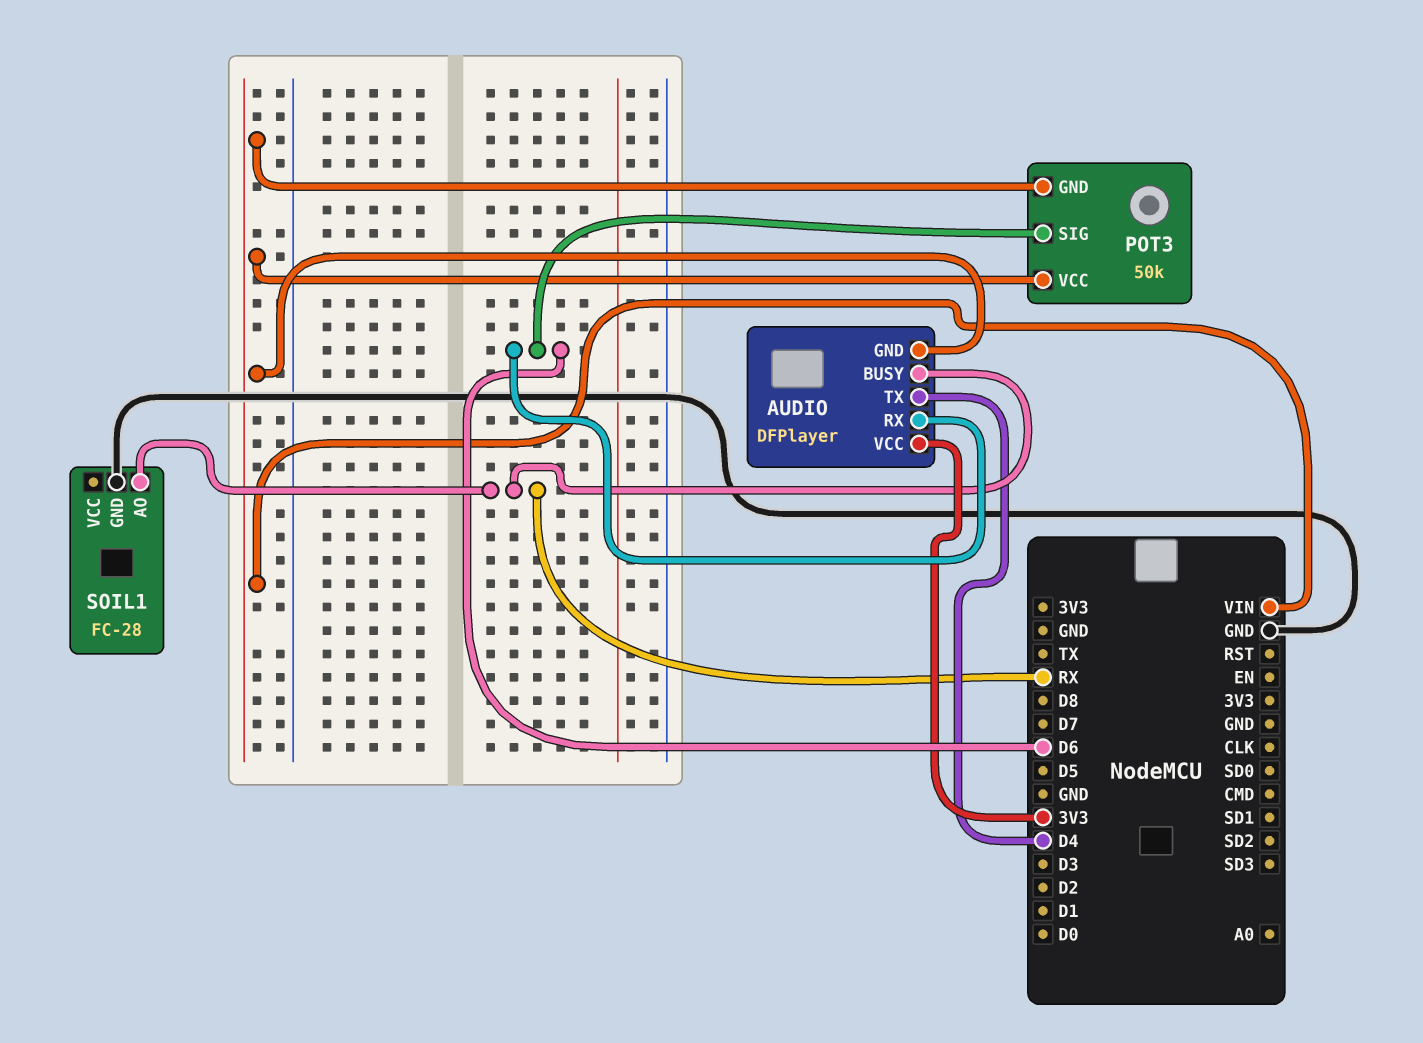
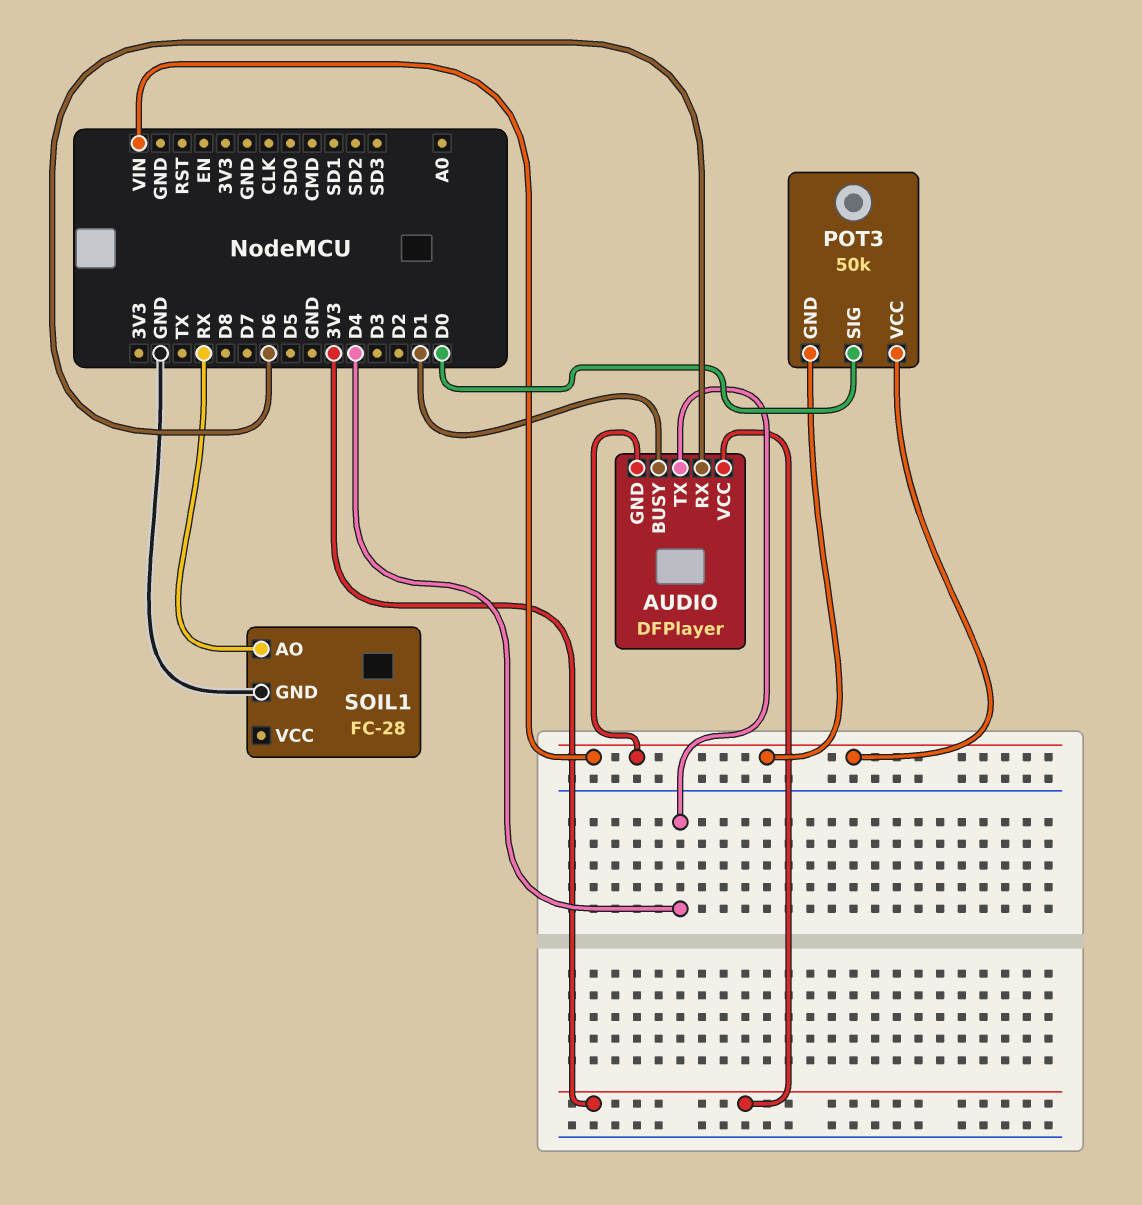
AUDIO pin BUSY: RX -> D1
POT3 pin SIG: D6 -> D0

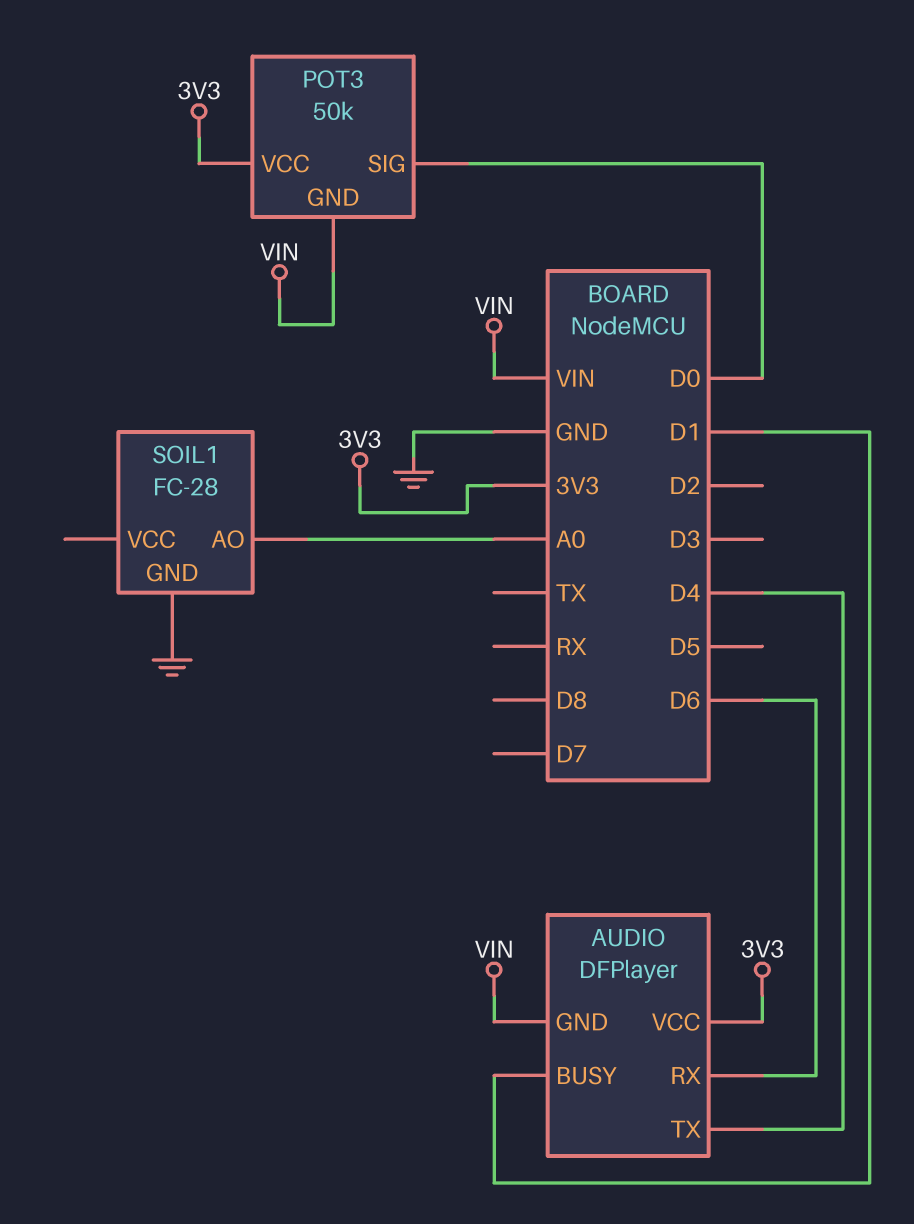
POT3 pin VCC: VIN -> 3V3
SOIL1 pin AO: RX -> A0

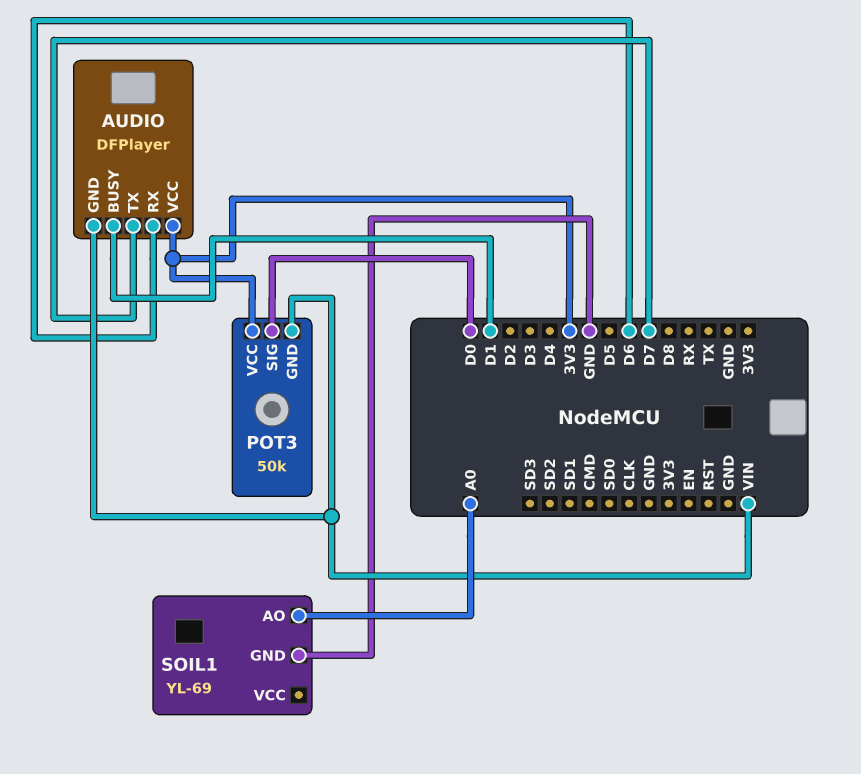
AUDIO pin TX: D4 -> D7
SOIL1: FC-28 -> YL-69

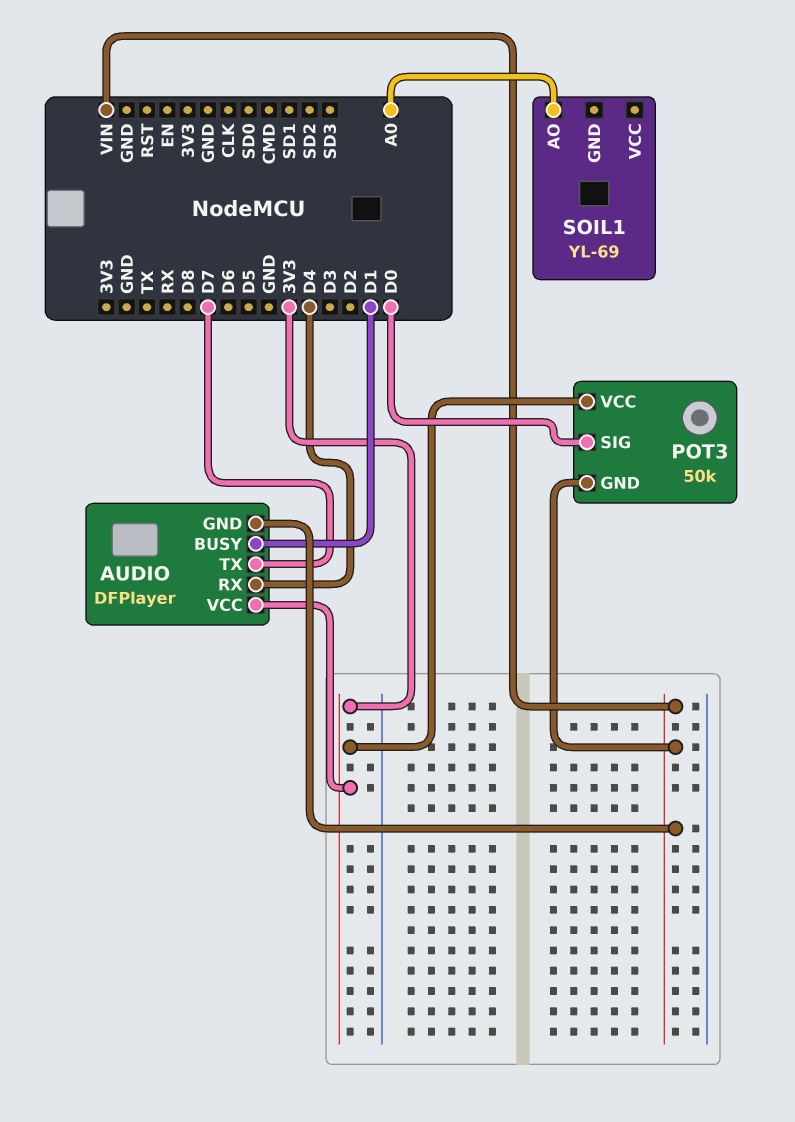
AUDIO pin RX: D6 -> D4
SOIL1 pin GND: GND -> none

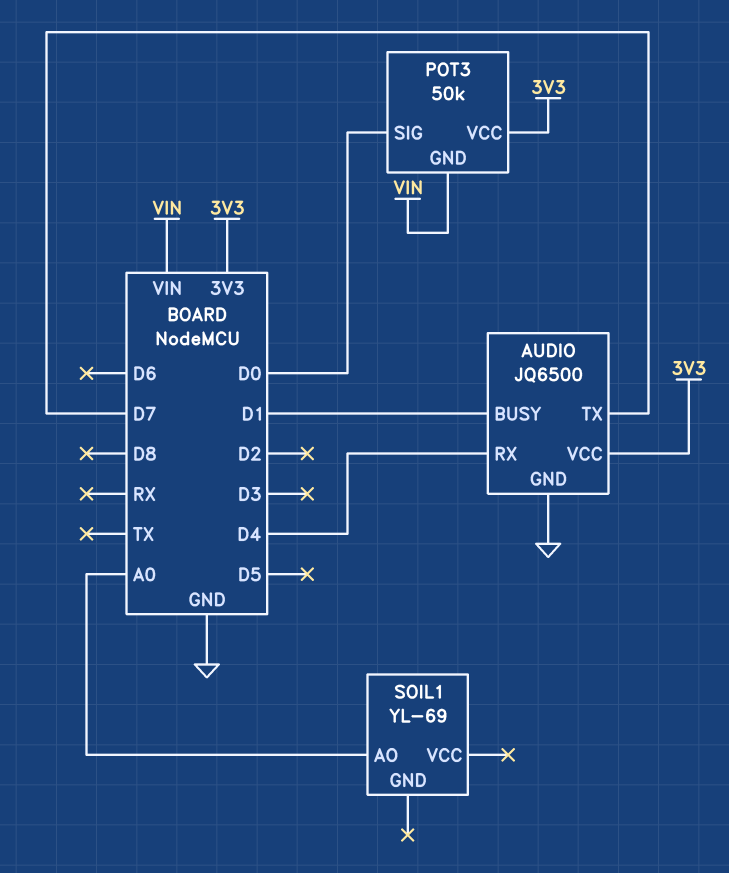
AUDIO: DFPlayer -> JQ6500
AUDIO pin GND: VIN -> GND

